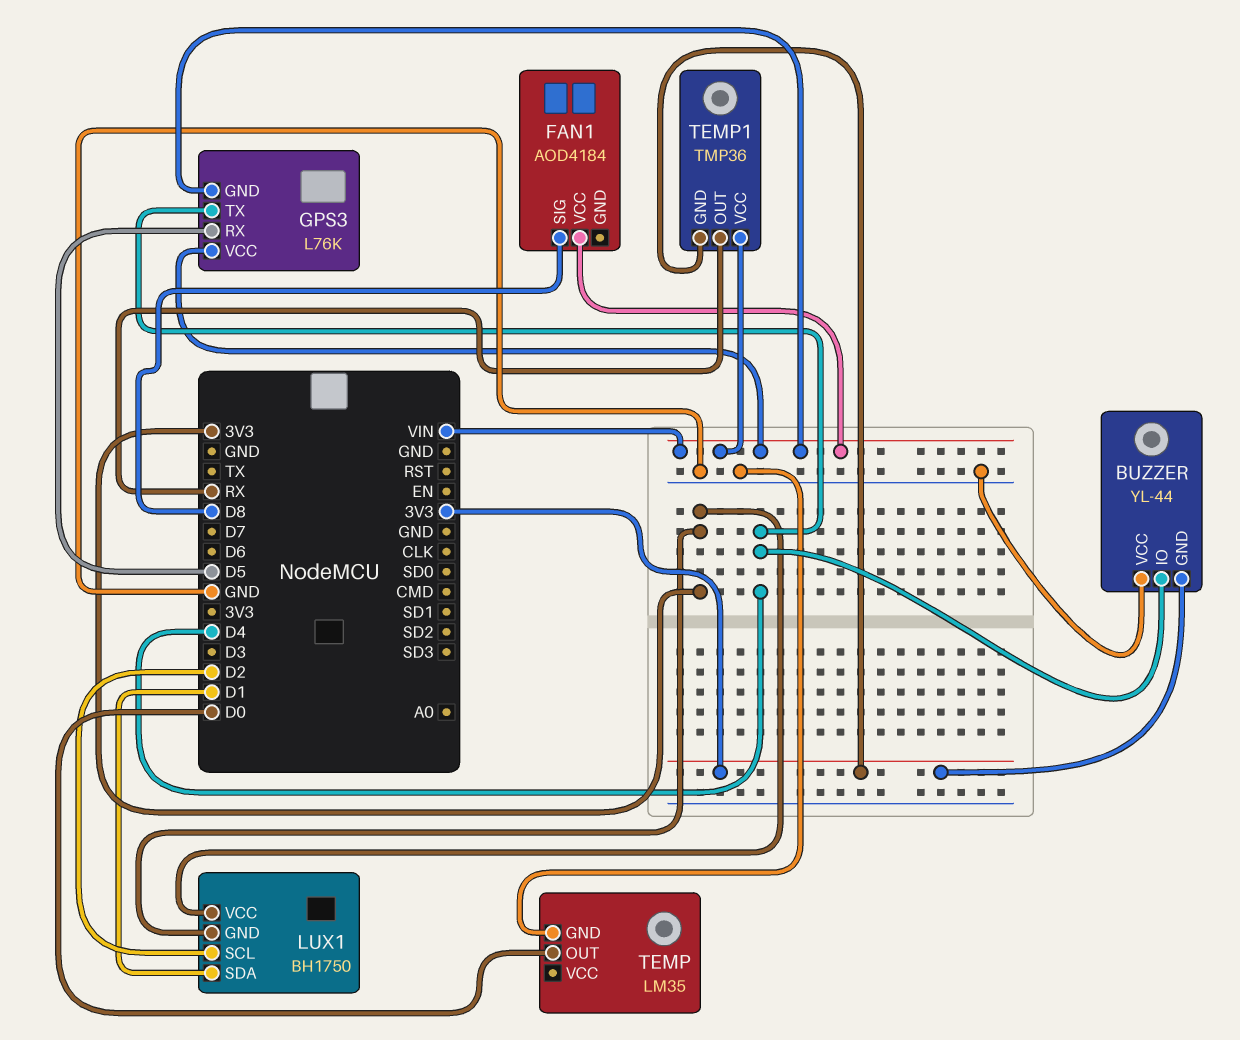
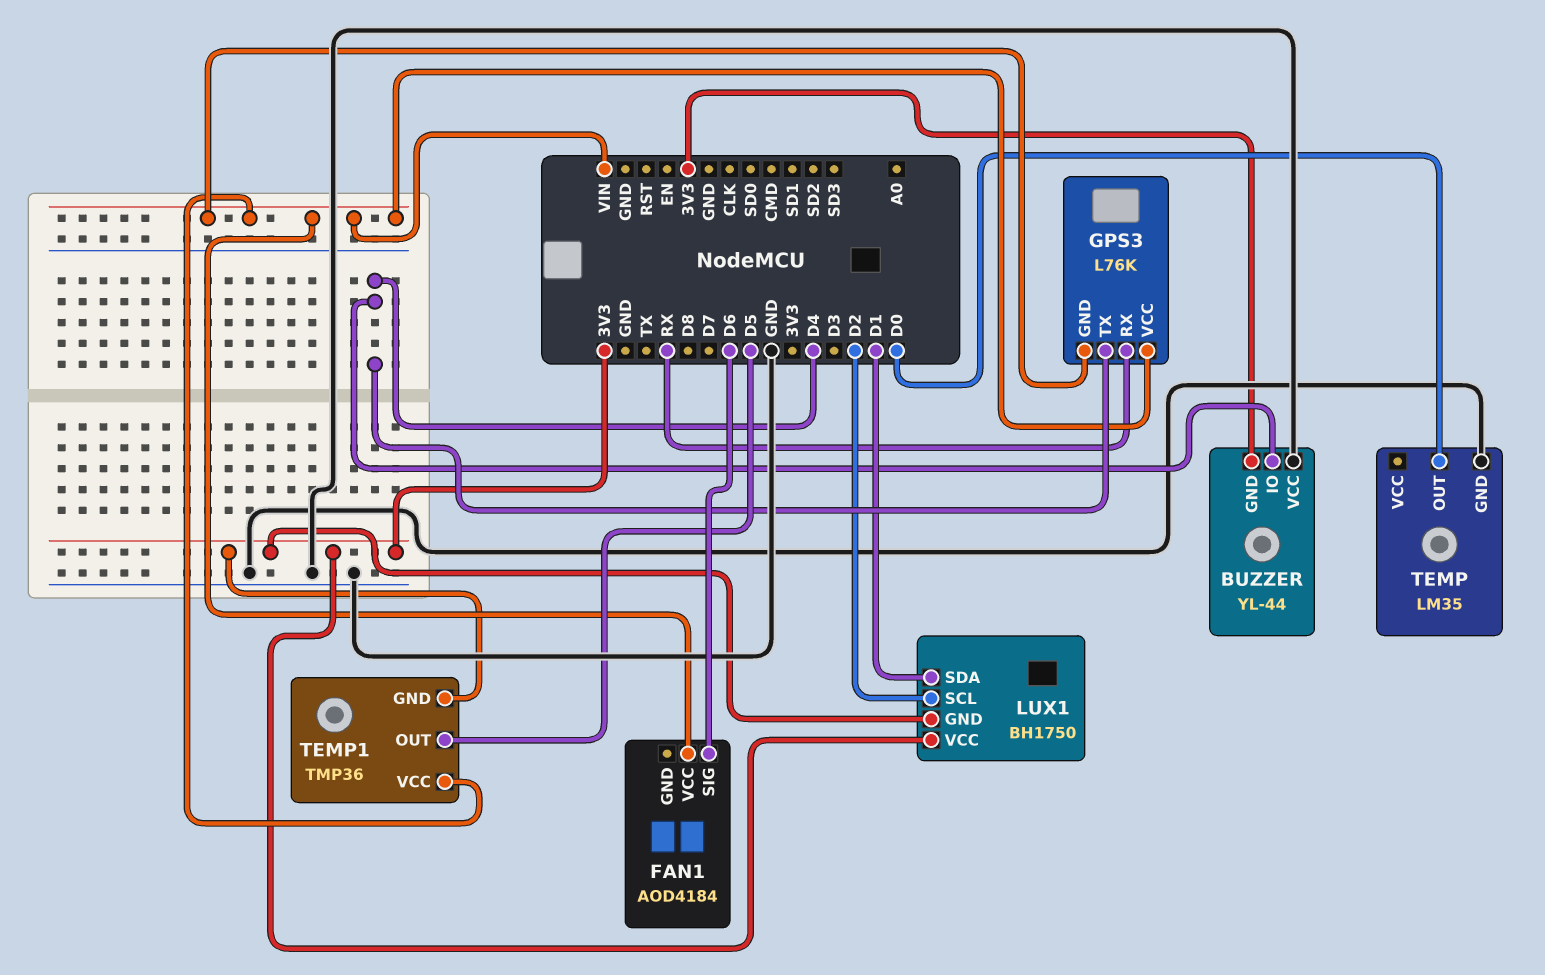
FAN1 pin SIG: D8 -> D6
GPS3 pin RX: D5 -> RX
TEMP1 pin OUT: RX -> D5

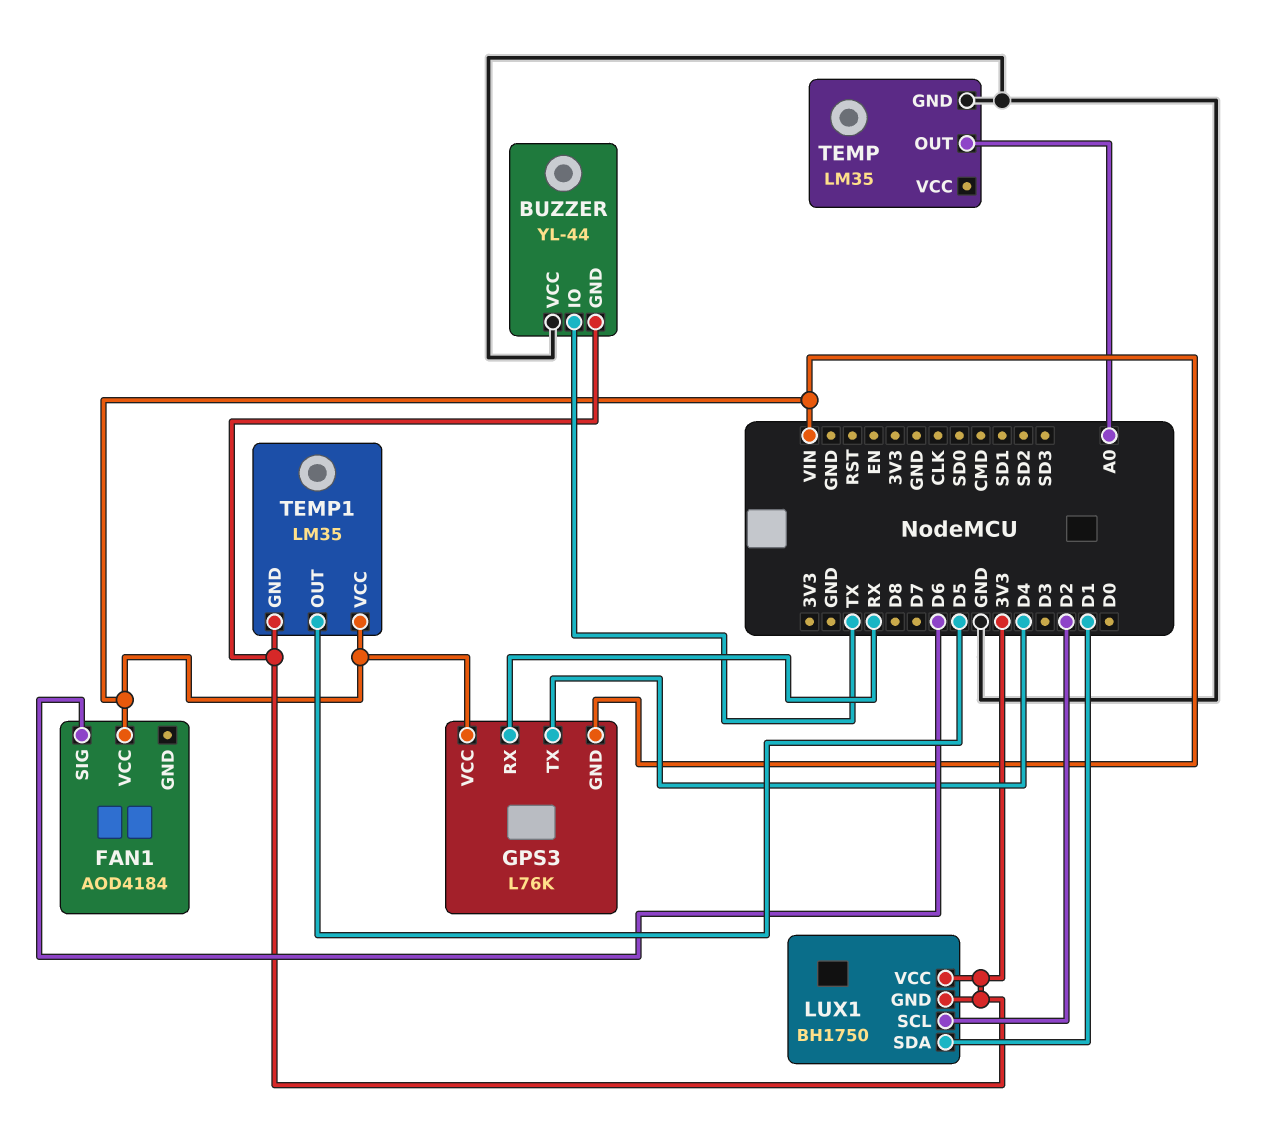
BUZZER pin IO: D4 -> TX
TEMP pin OUT: D0 -> A0
TEMP1: TMP36 -> LM35

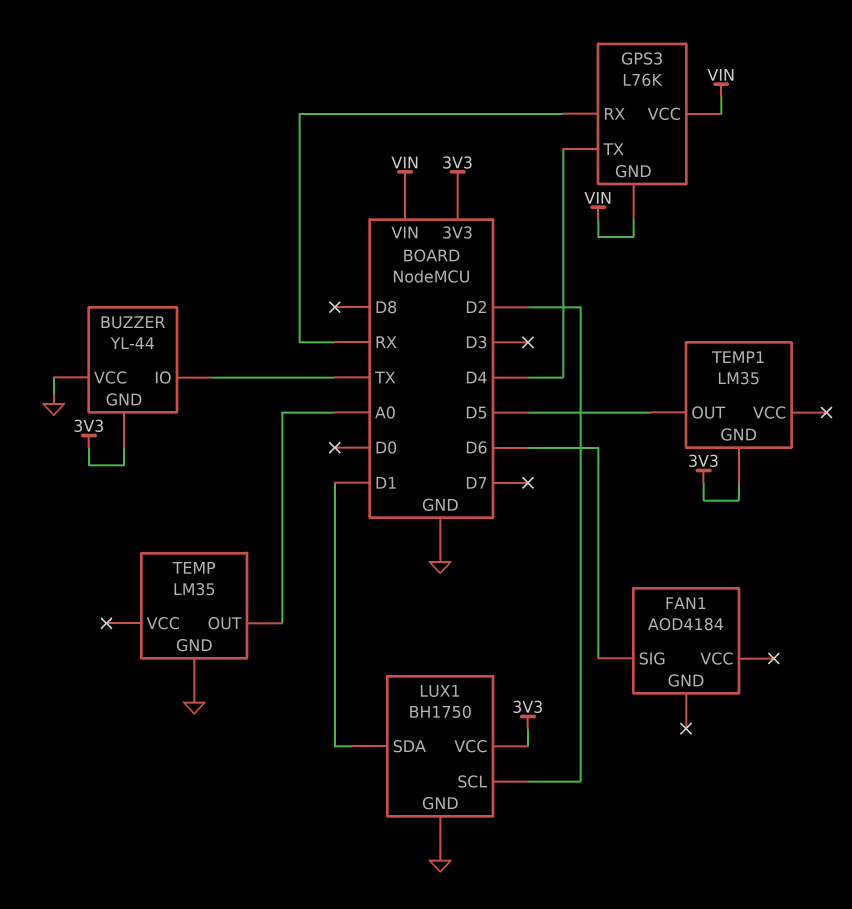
FAN1 pin VCC: VIN -> none
LUX1 pin GND: 3V3 -> GND
TEMP1 pin VCC: VIN -> none

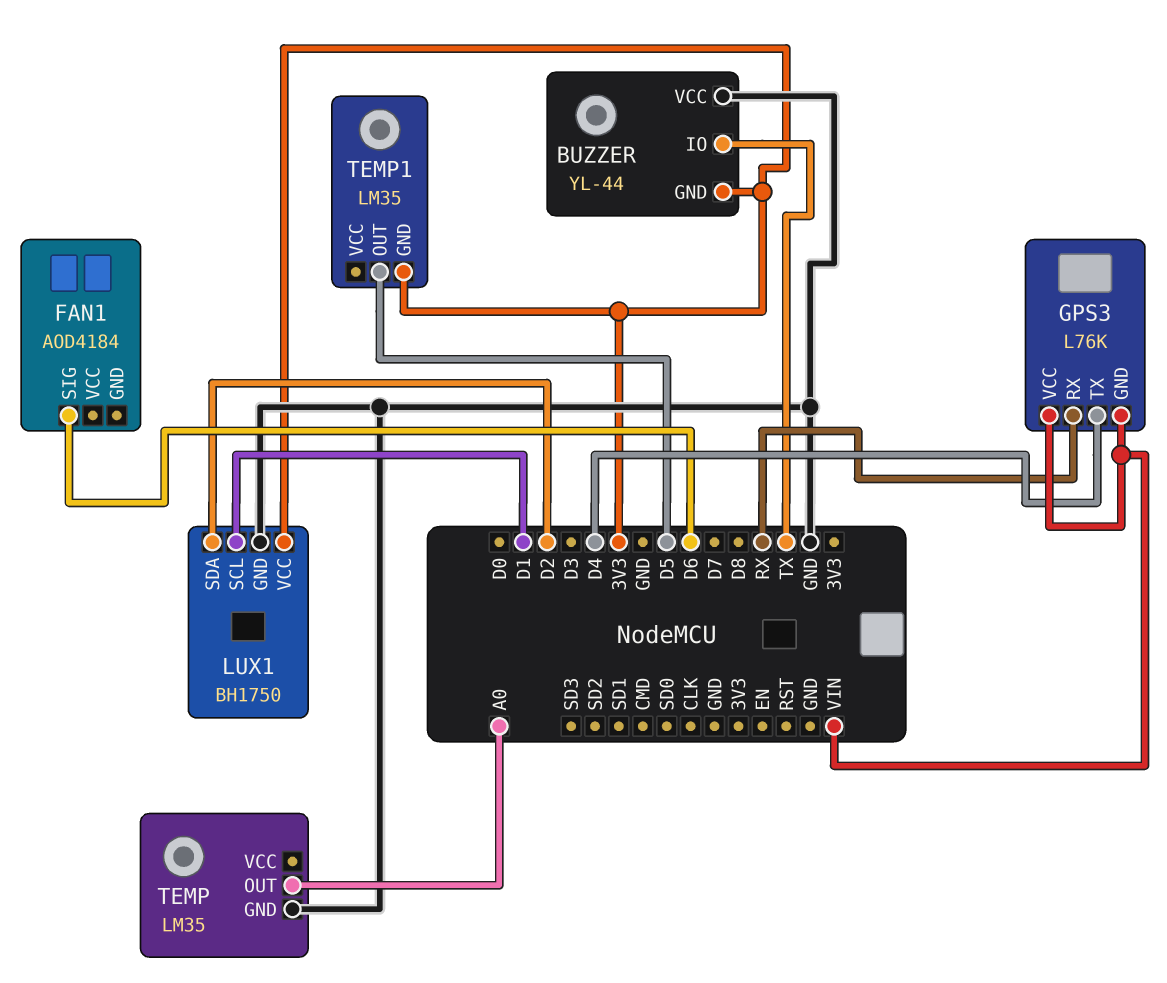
LUX1 pin SCL: D2 -> D1
LUX1 pin SDA: D1 -> D2

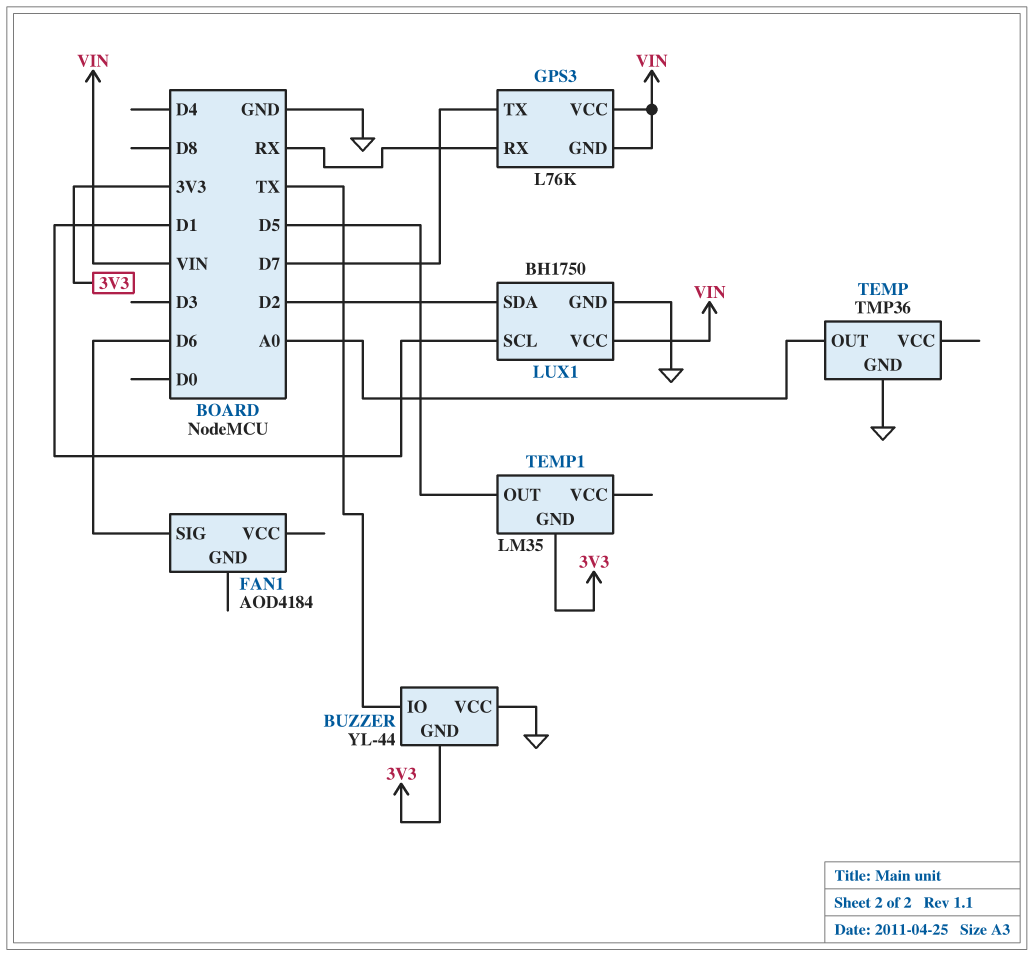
GPS3 pin TX: D4 -> D7
LUX1 pin VCC: 3V3 -> VIN
TEMP: LM35 -> TMP36

